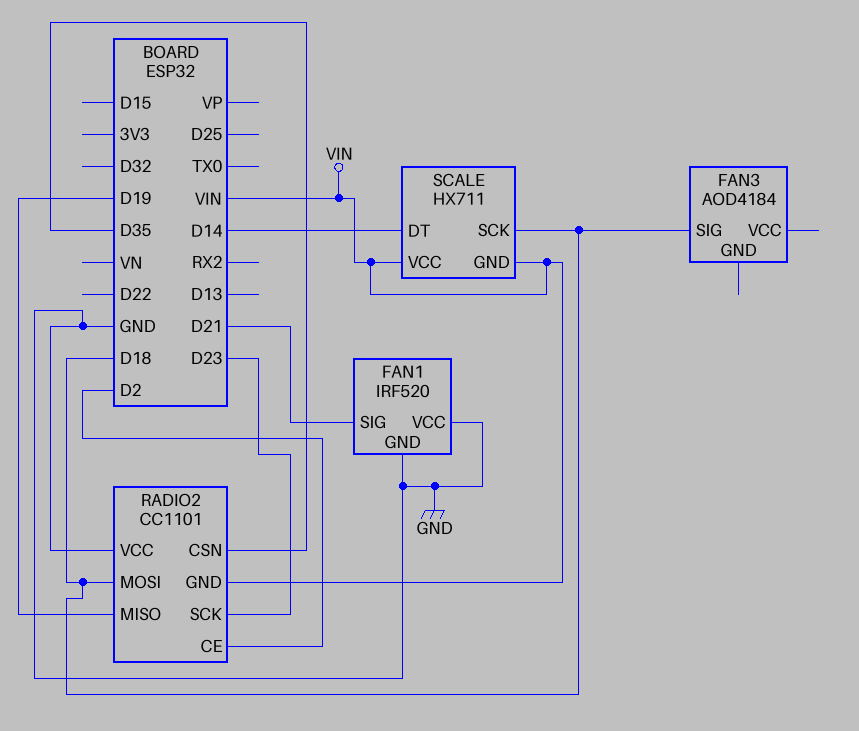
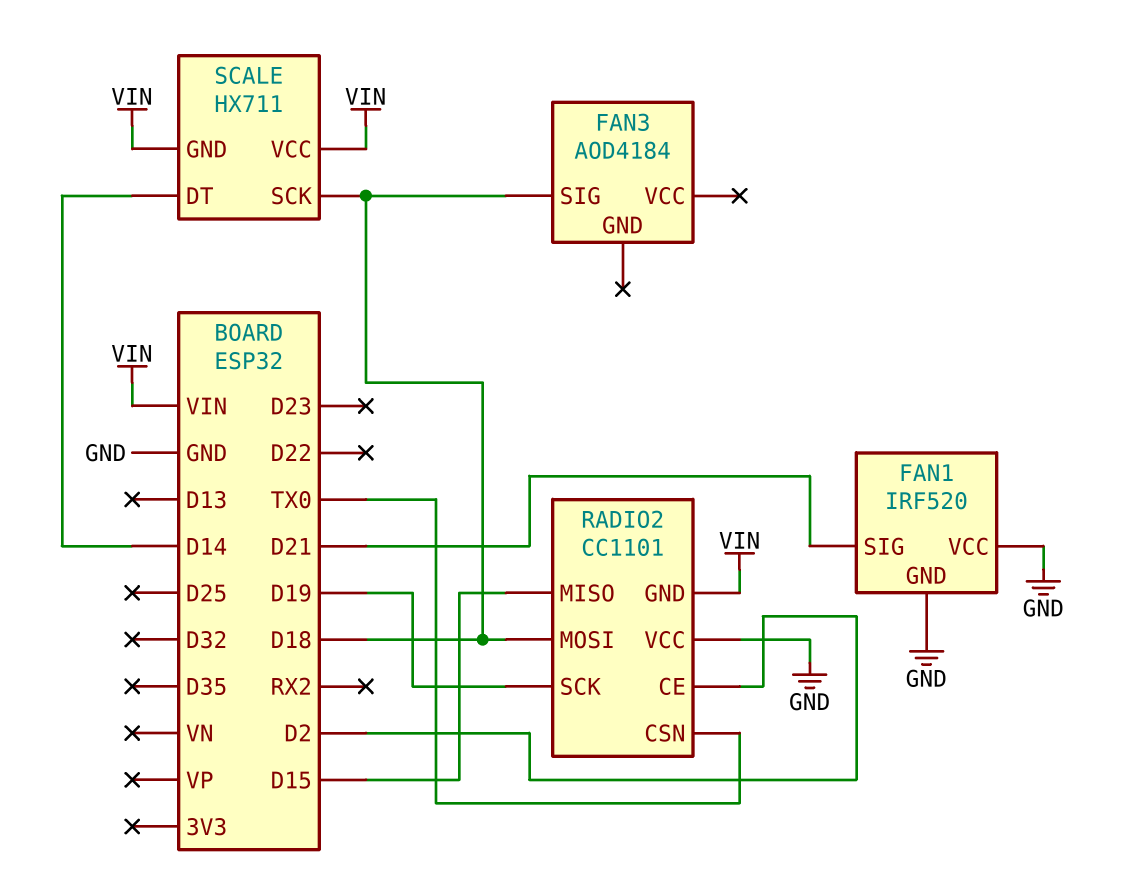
RADIO2 pin CSN: D35 -> TX0
RADIO2 pin MISO: D19 -> D15
RADIO2 pin SCK: D23 -> D19

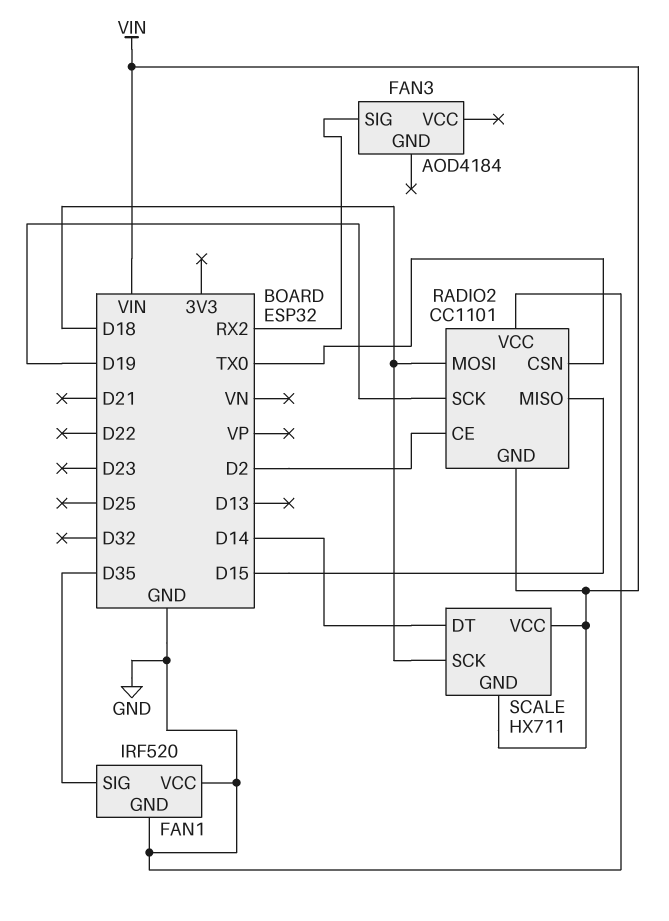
FAN1 pin SIG: D21 -> D35
FAN3 pin SIG: D18 -> RX2

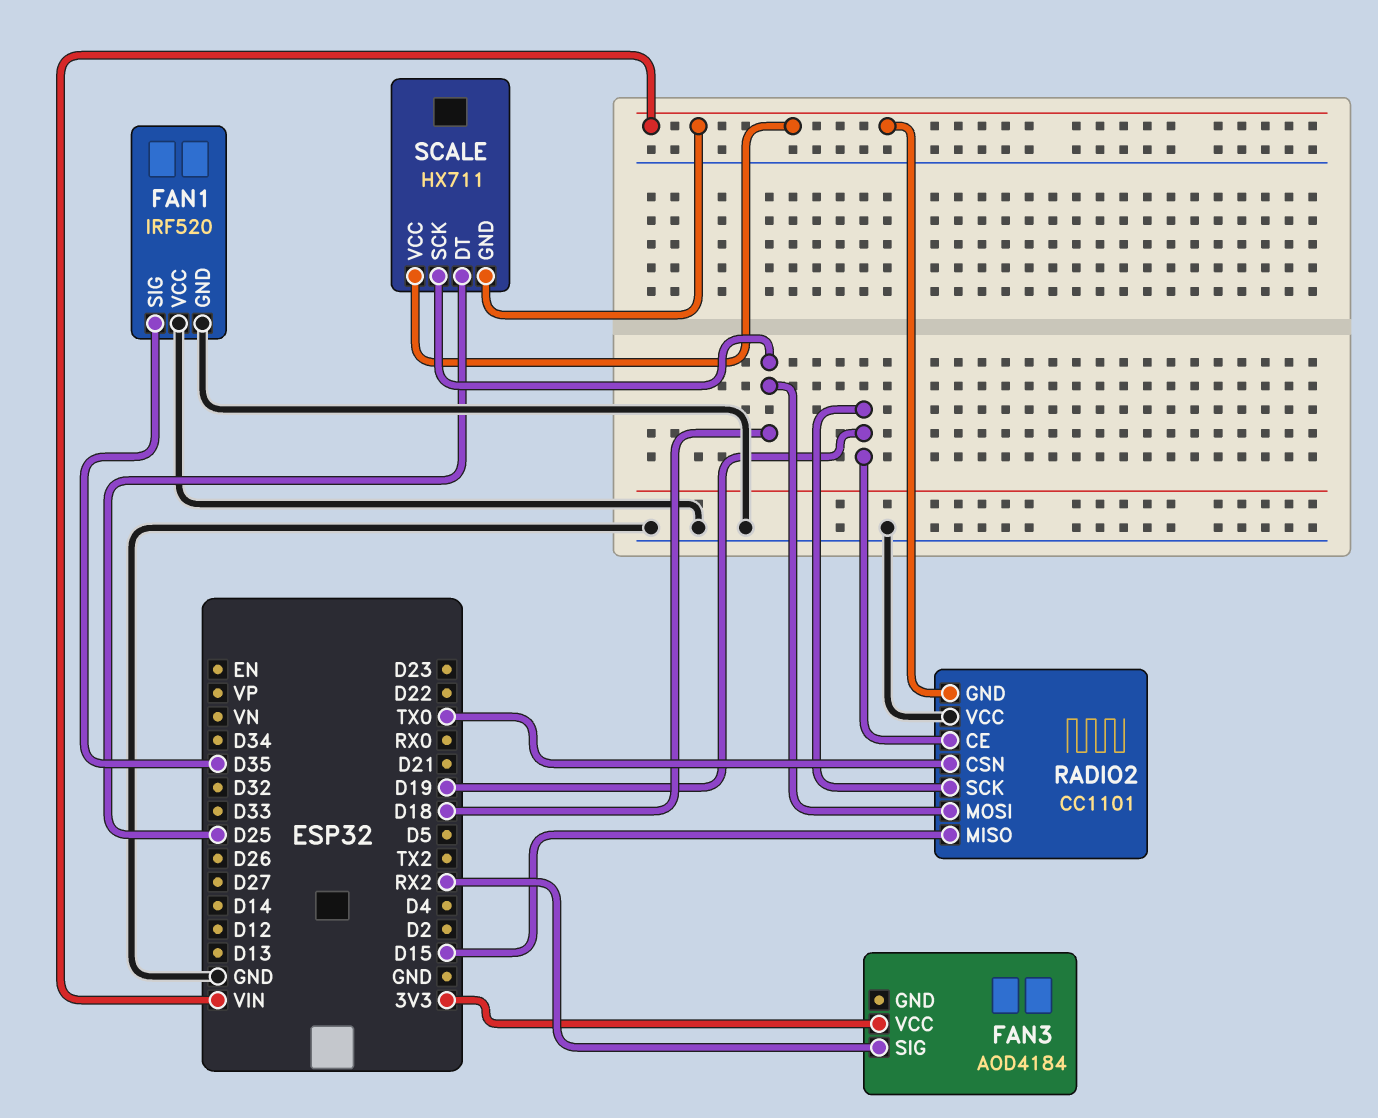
FAN3 pin VCC: none -> 3V3
RADIO2 pin CE: D2 -> D19
SCALE pin DT: D14 -> D25

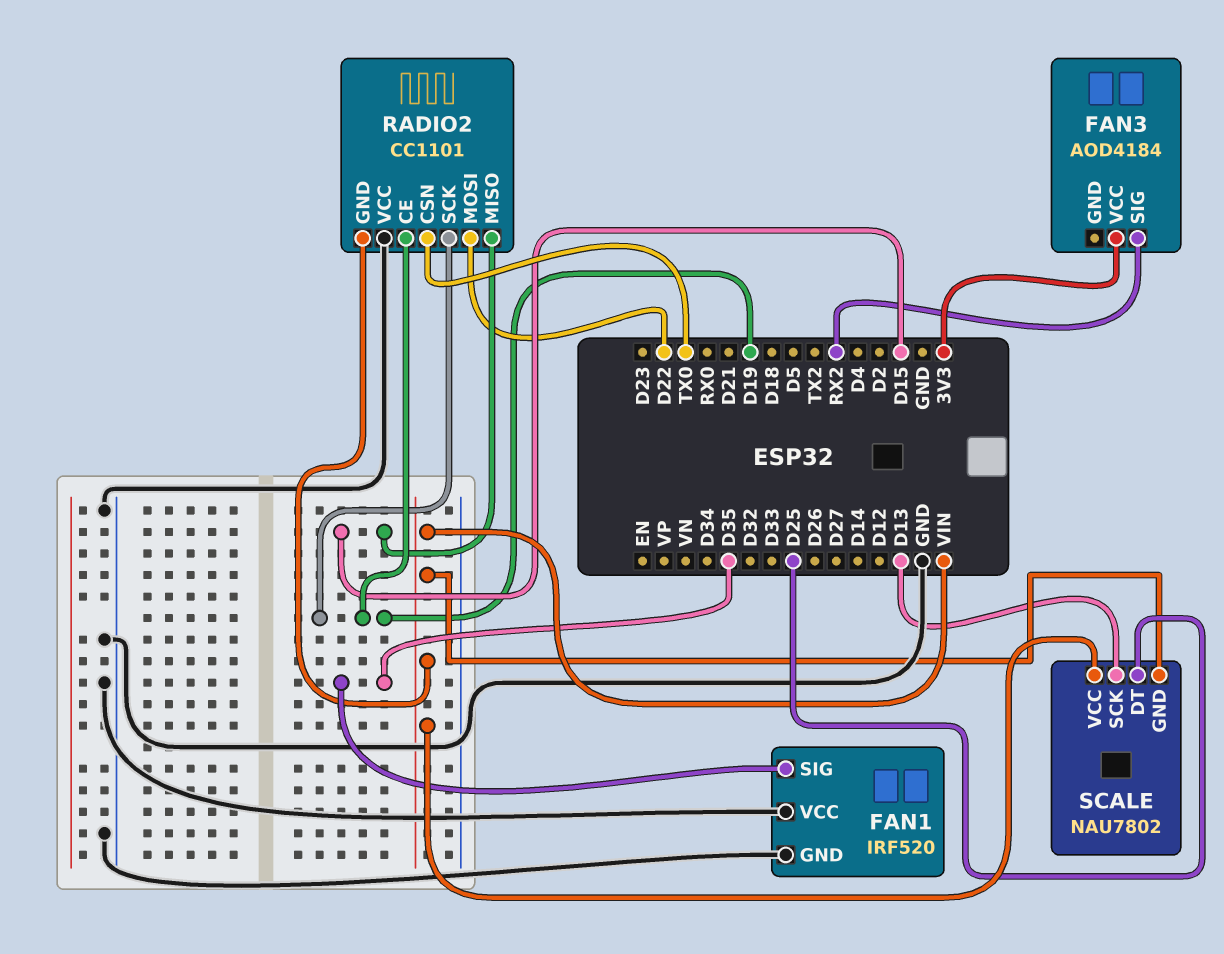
RADIO2 pin MOSI: D18 -> D22
SCALE: HX711 -> NAU7802
SCALE pin SCK: D18 -> D13

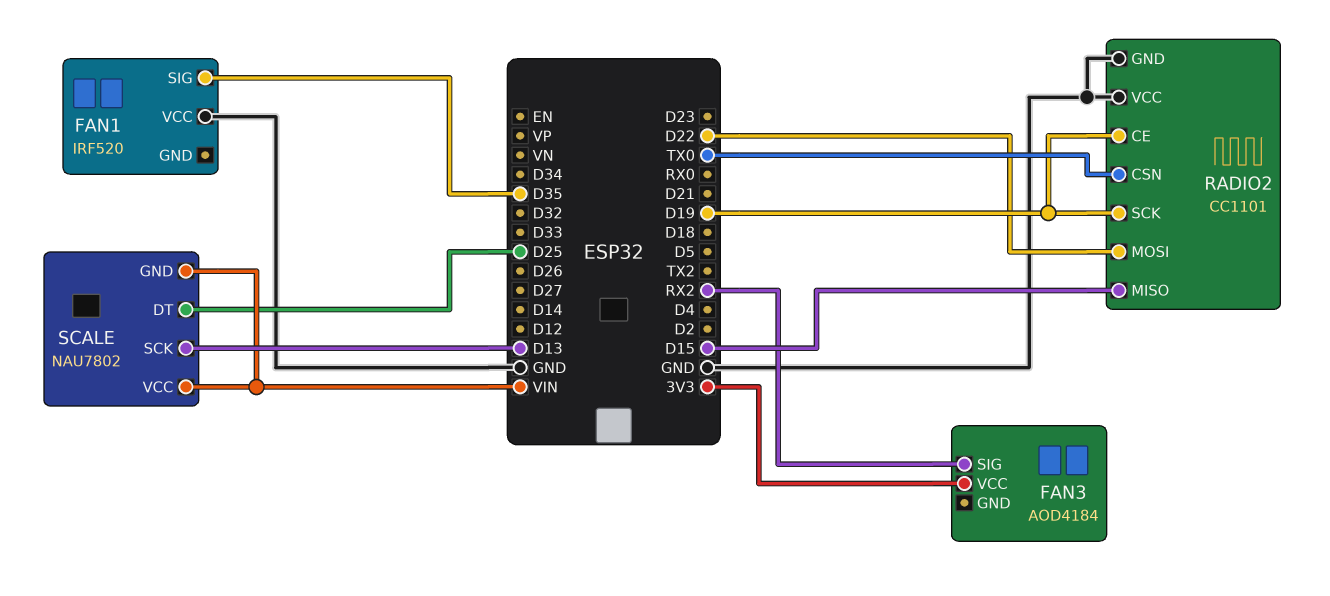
FAN1 pin GND: GND -> none
RADIO2 pin GND: VIN -> GND

